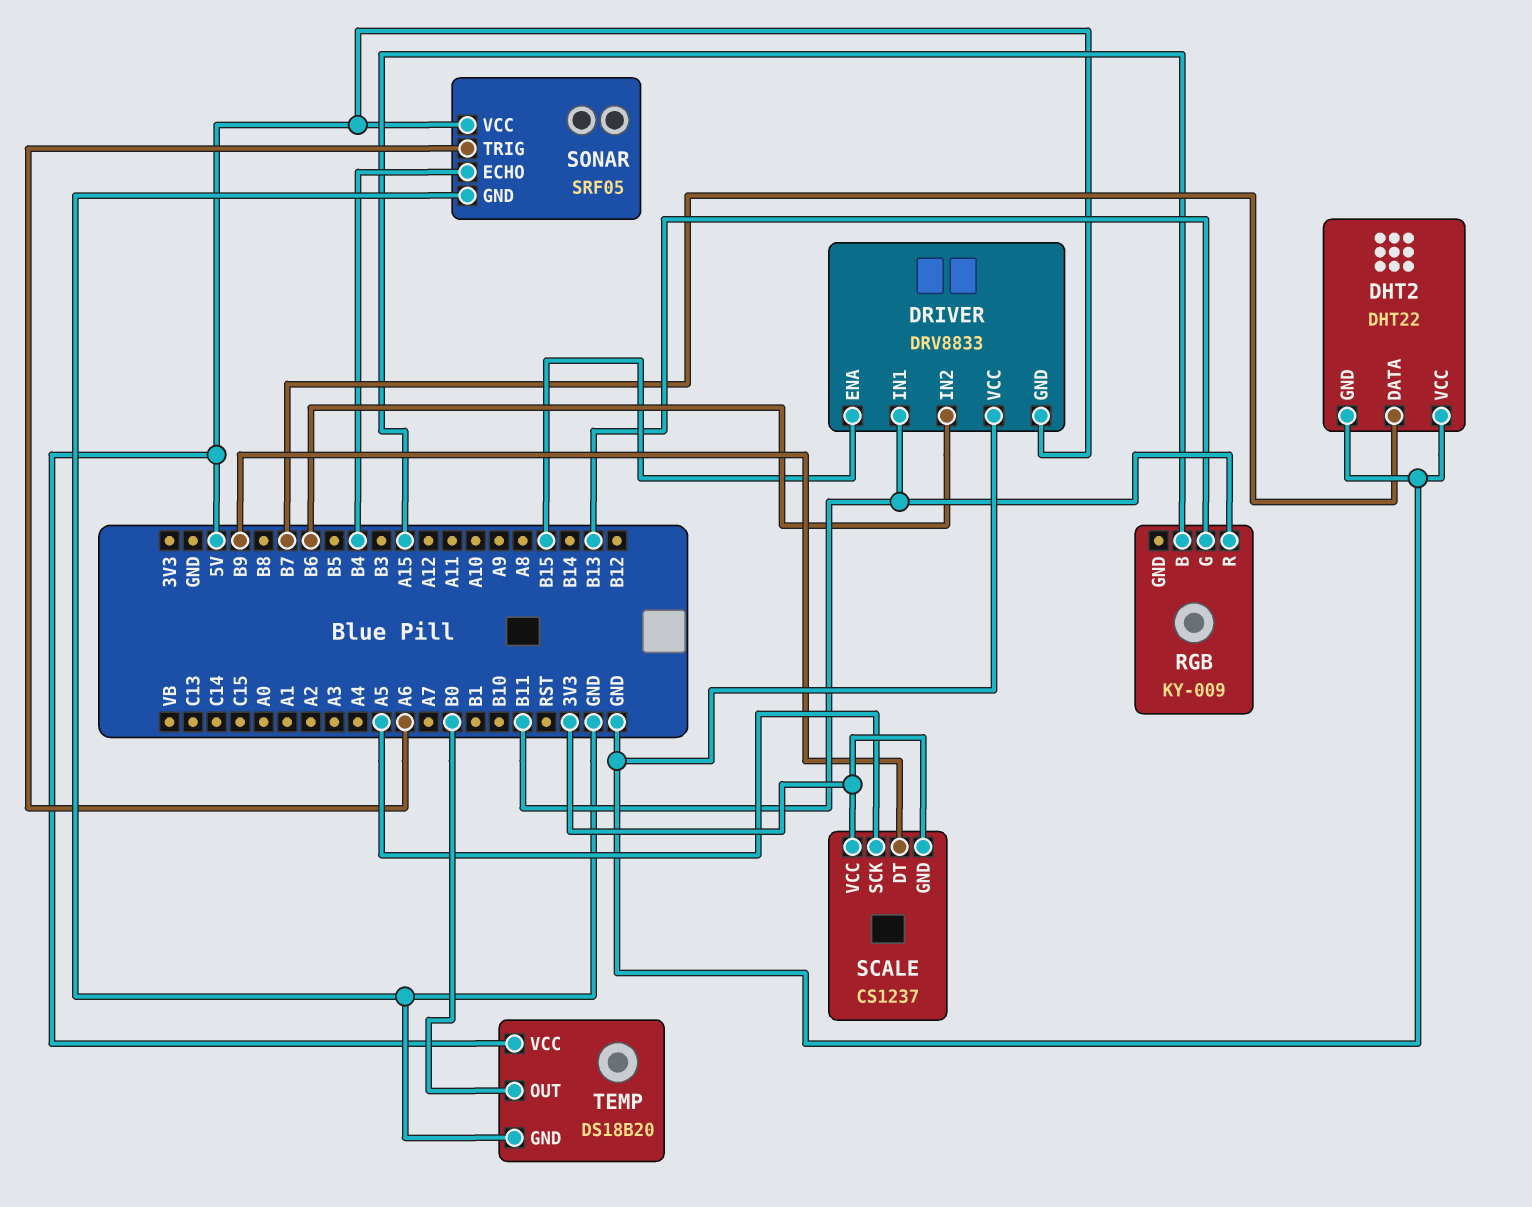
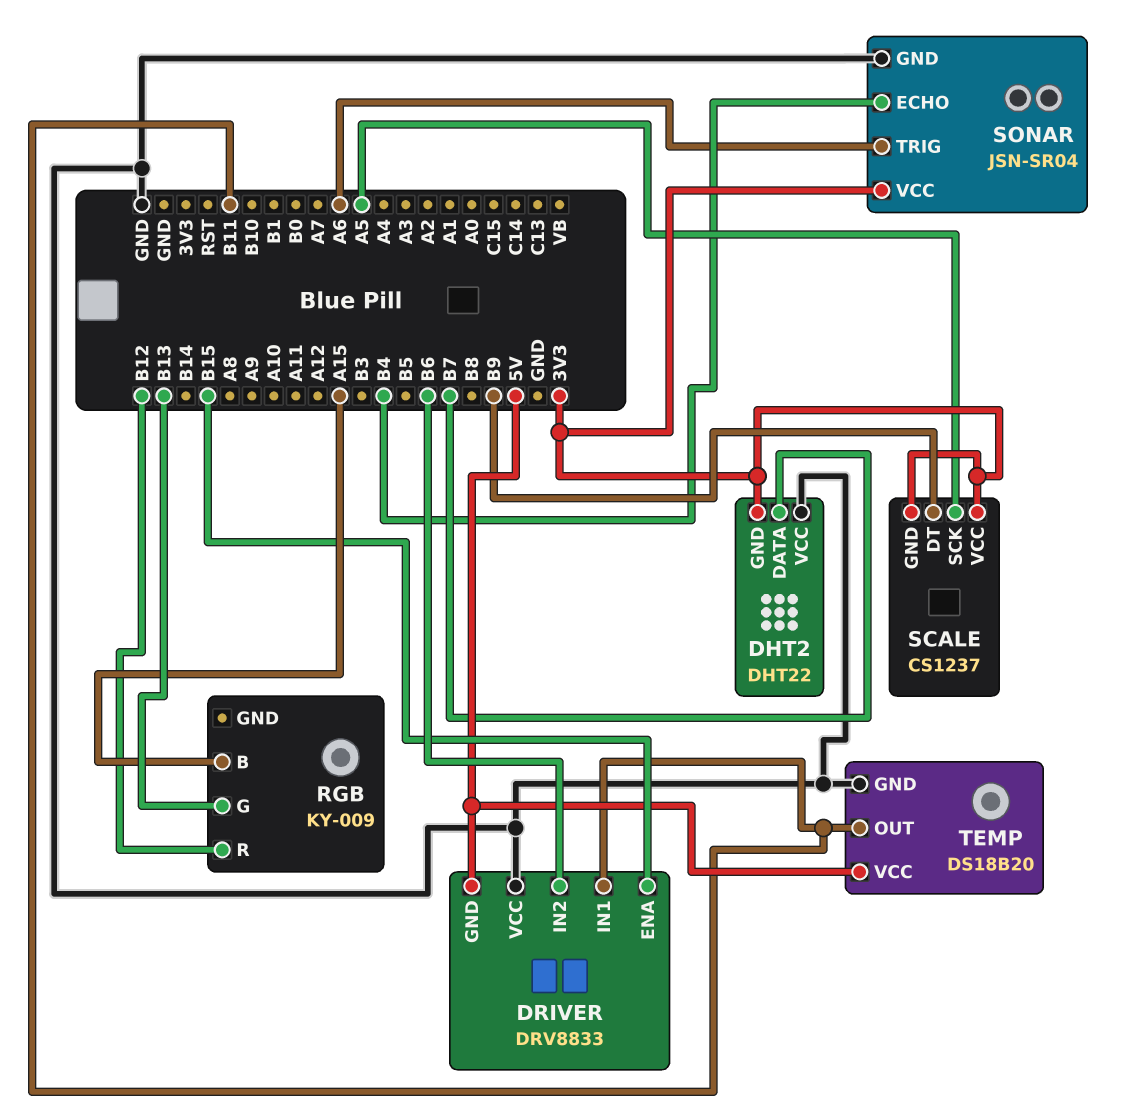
DHT2 pin GND: GND -> 3V3
RGB pin R: B11 -> B12
SONAR: SRF05 -> JSN-SR04
SONAR pin VCC: 5V -> 3V3
TEMP pin OUT: B0 -> B11

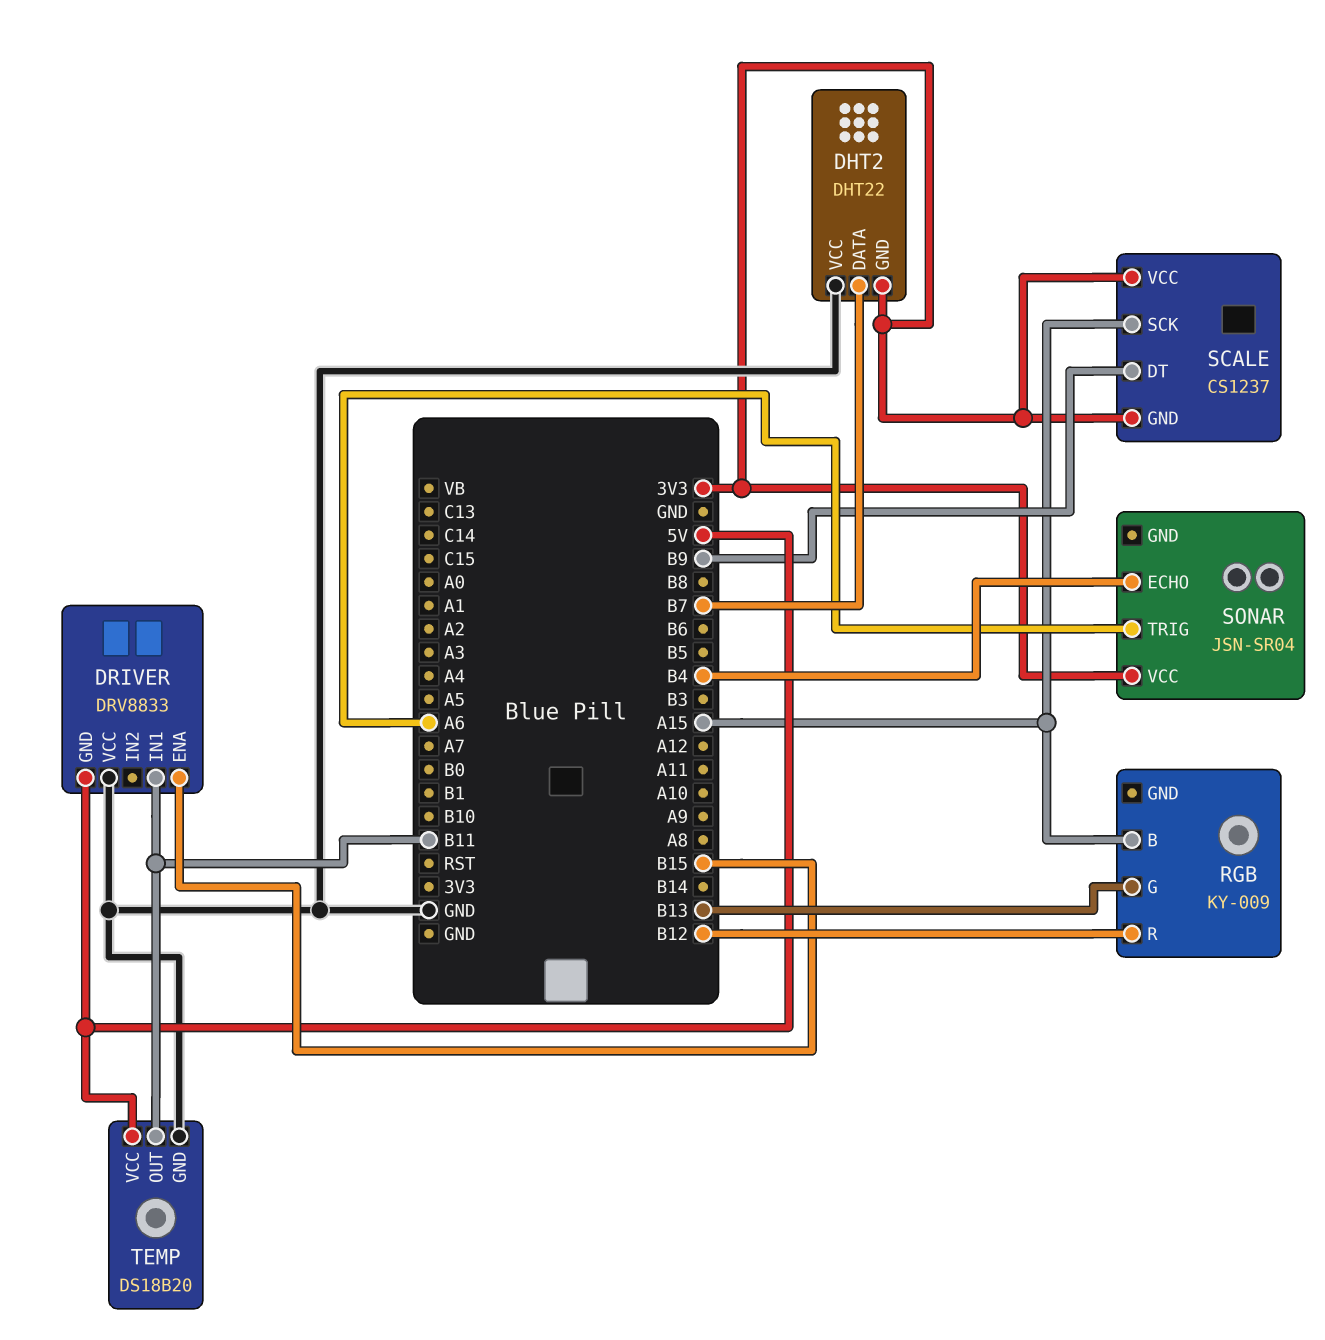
DRIVER pin IN2: B6 -> none
SCALE pin SCK: A5 -> A15
SONAR pin GND: GND -> none

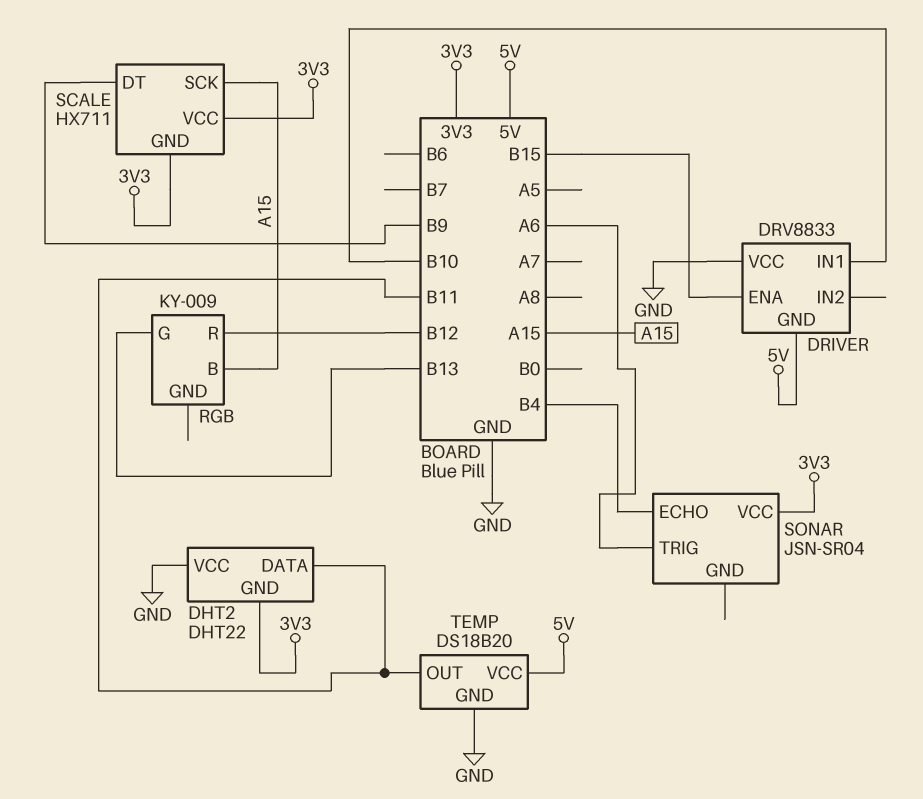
DHT2 pin DATA: B7 -> B11
DRIVER pin IN1: B11 -> B10
SCALE: CS1237 -> HX711

